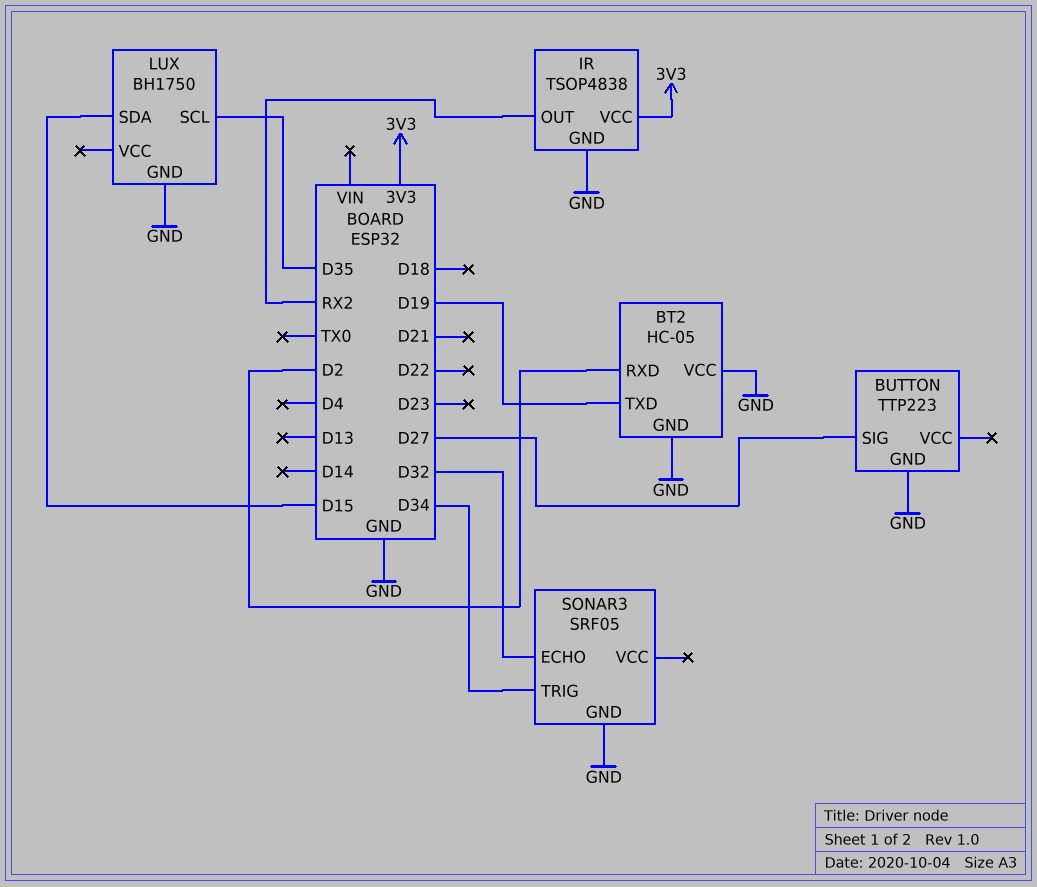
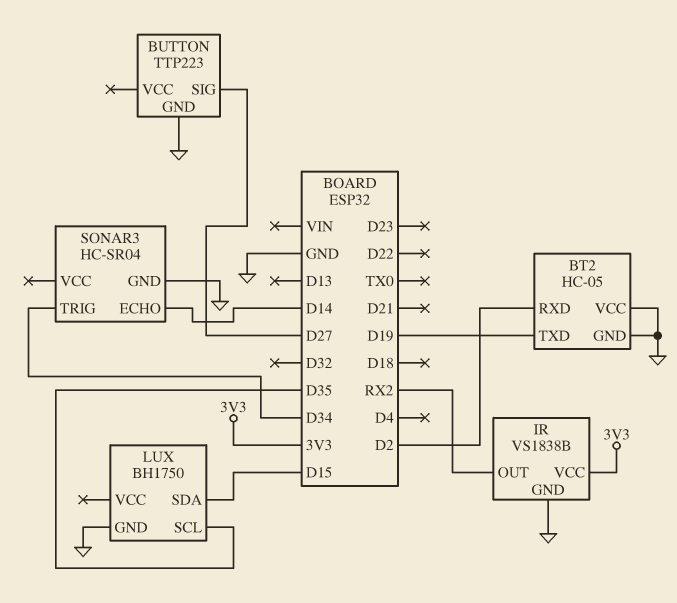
IR: TSOP4838 -> VS1838B
SONAR3: SRF05 -> HC-SR04
SONAR3 pin ECHO: D32 -> D14

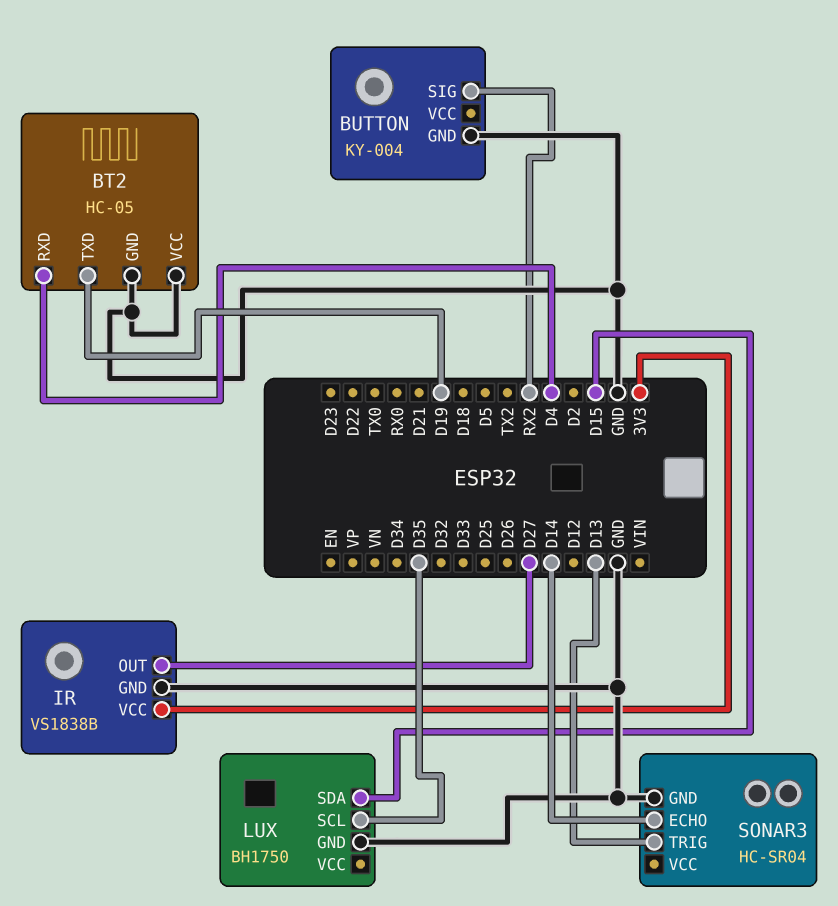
BT2 pin RXD: D2 -> D4
BUTTON: TTP223 -> KY-004
BUTTON pin SIG: D27 -> RX2
IR pin OUT: RX2 -> D27
SONAR3 pin TRIG: D34 -> D13

